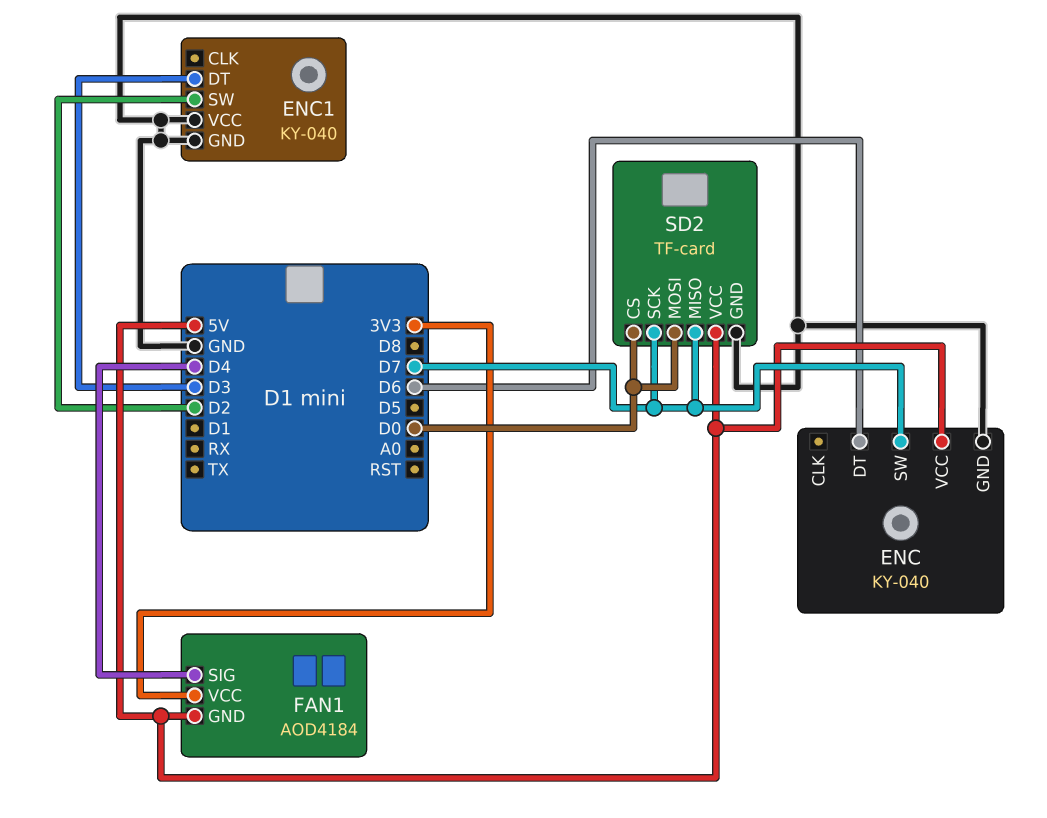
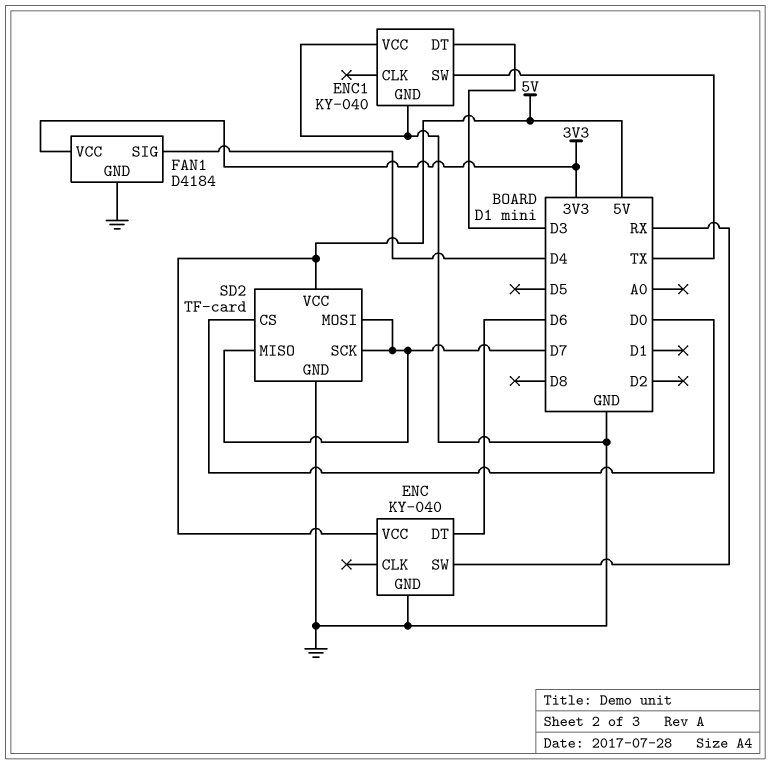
ENC pin SW: D7 -> RX
ENC1 pin SW: D2 -> TX
FAN1: AOD4184 -> D4184
FAN1 pin GND: 5V -> GND
SD2 pin MOSI: D0 -> D7

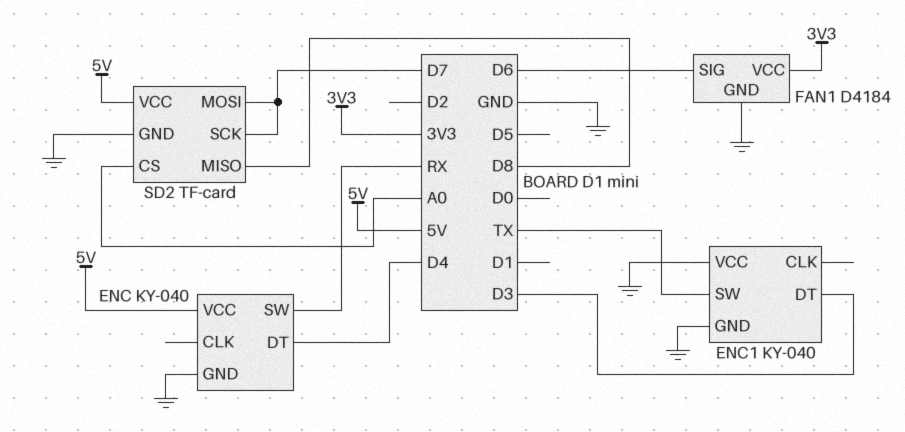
ENC pin DT: D6 -> D4
FAN1 pin SIG: D4 -> D6
SD2 pin CS: D0 -> A0
SD2 pin MISO: D7 -> D8

